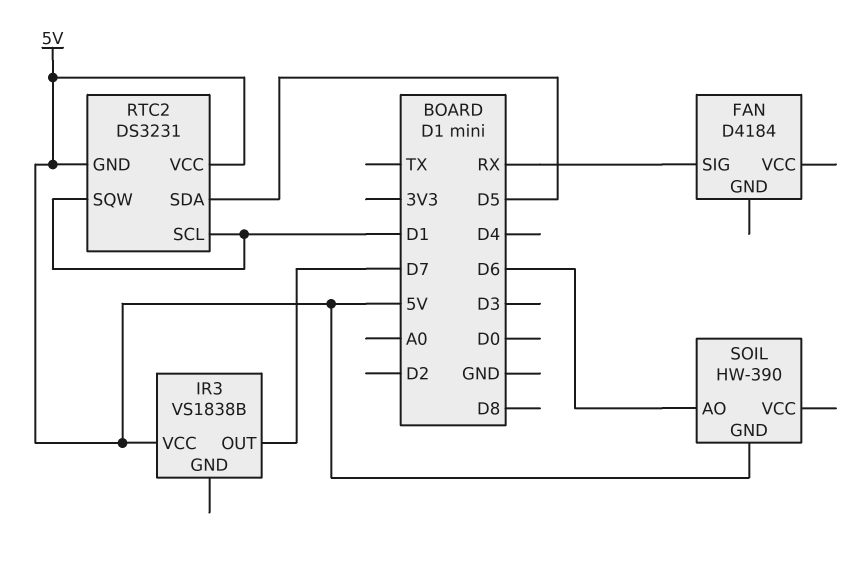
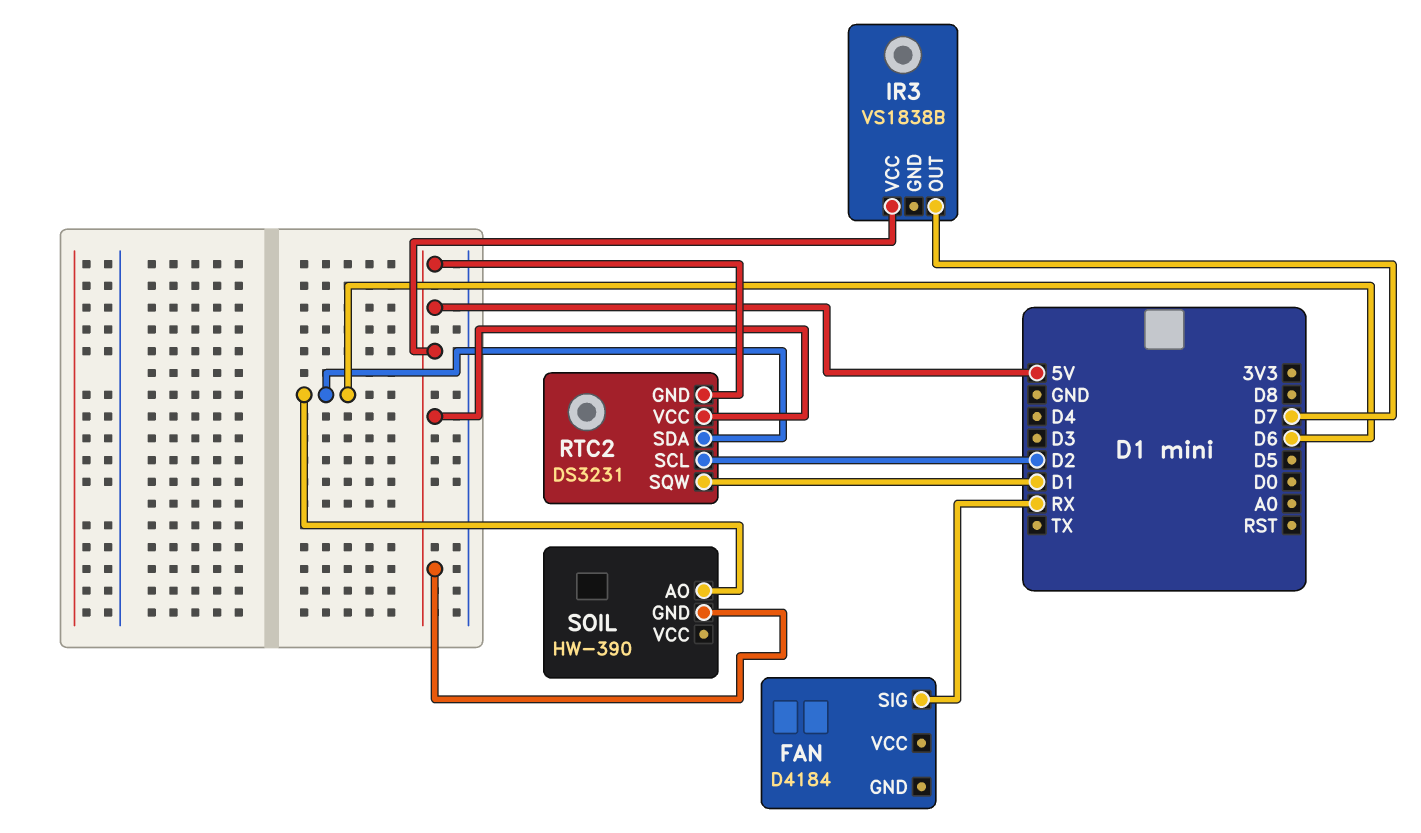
RTC2 pin SCL: D1 -> D2
RTC2 pin SDA: D5 -> D6

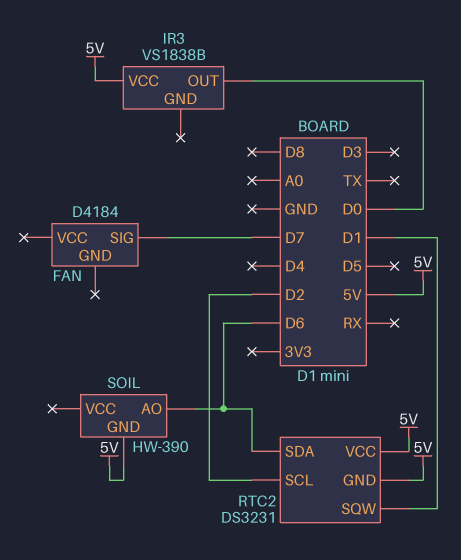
FAN pin SIG: RX -> D7
IR3 pin OUT: D7 -> D0

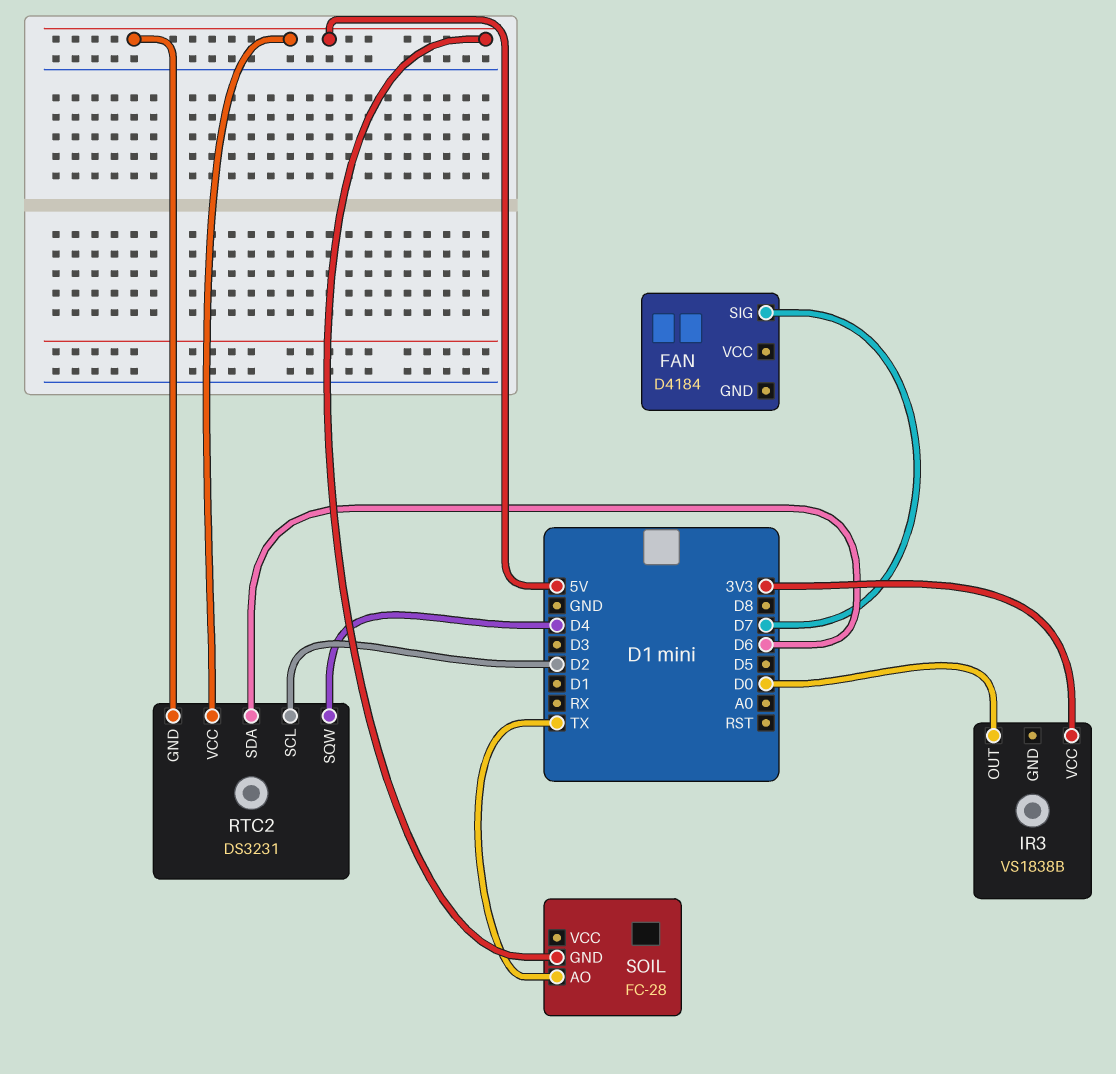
IR3 pin VCC: 5V -> 3V3
RTC2 pin SQW: D1 -> D4
SOIL: HW-390 -> FC-28
SOIL pin AO: D6 -> TX

